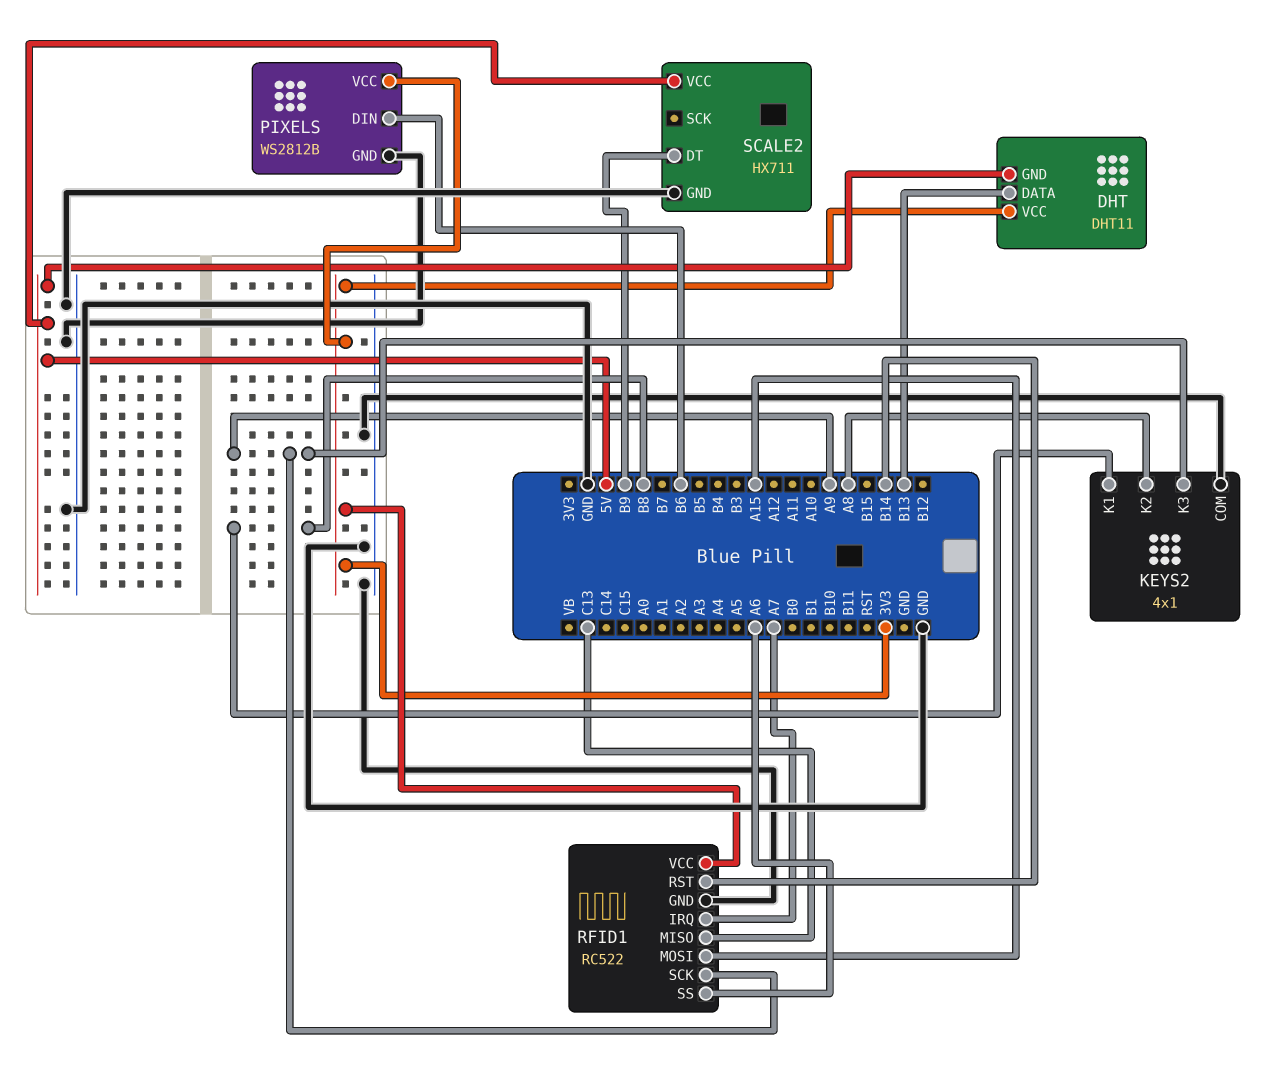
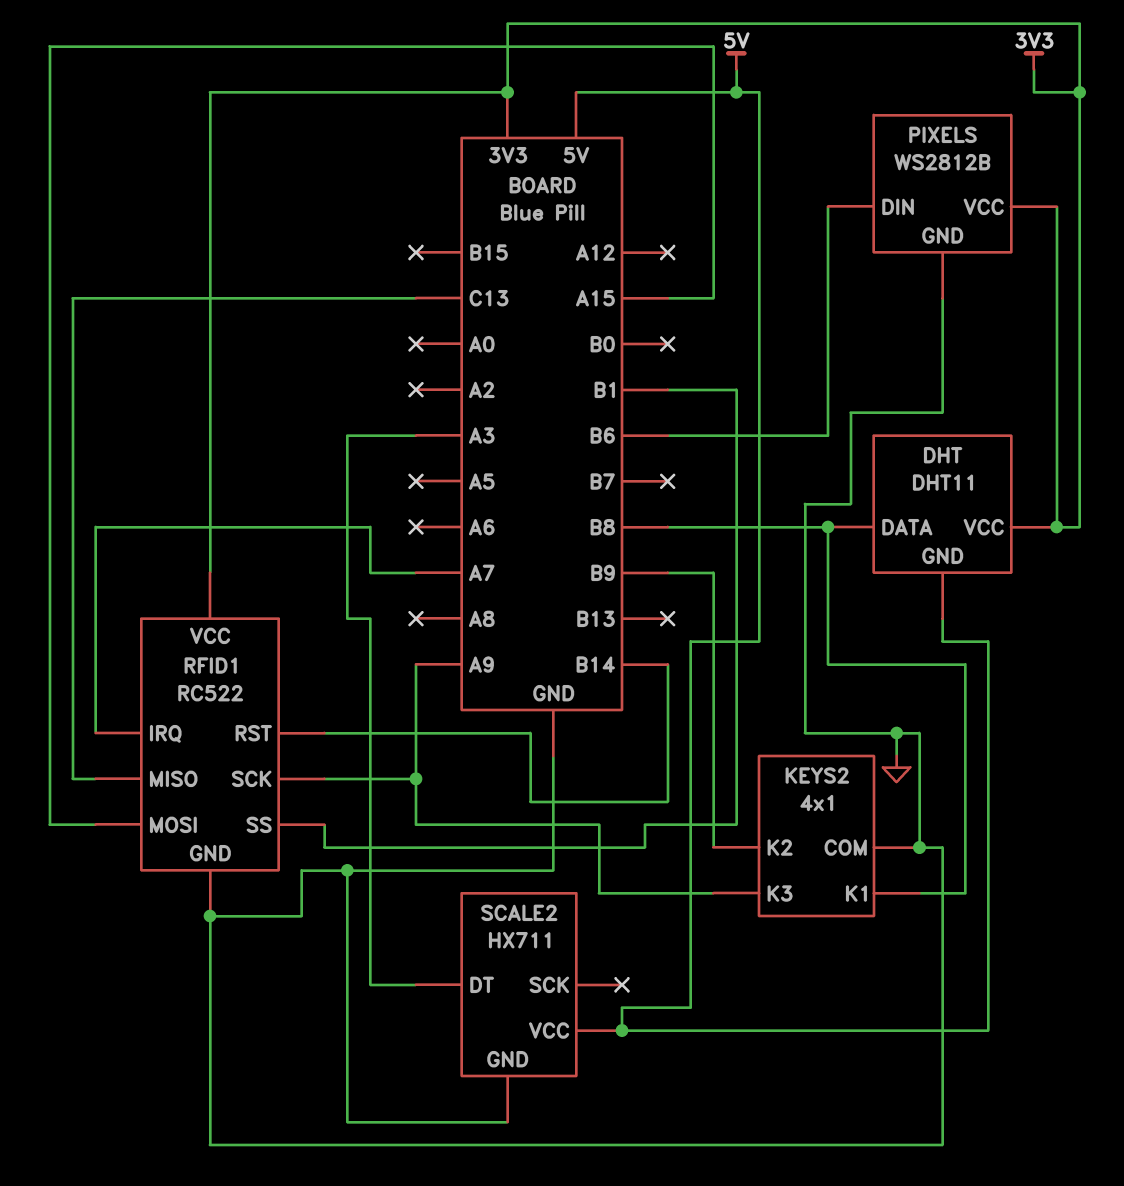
DHT pin DATA: B13 -> B8
KEYS2 pin K2: A8 -> B9
RFID1 pin SS: A6 -> B1
SCALE2 pin DT: B9 -> A3

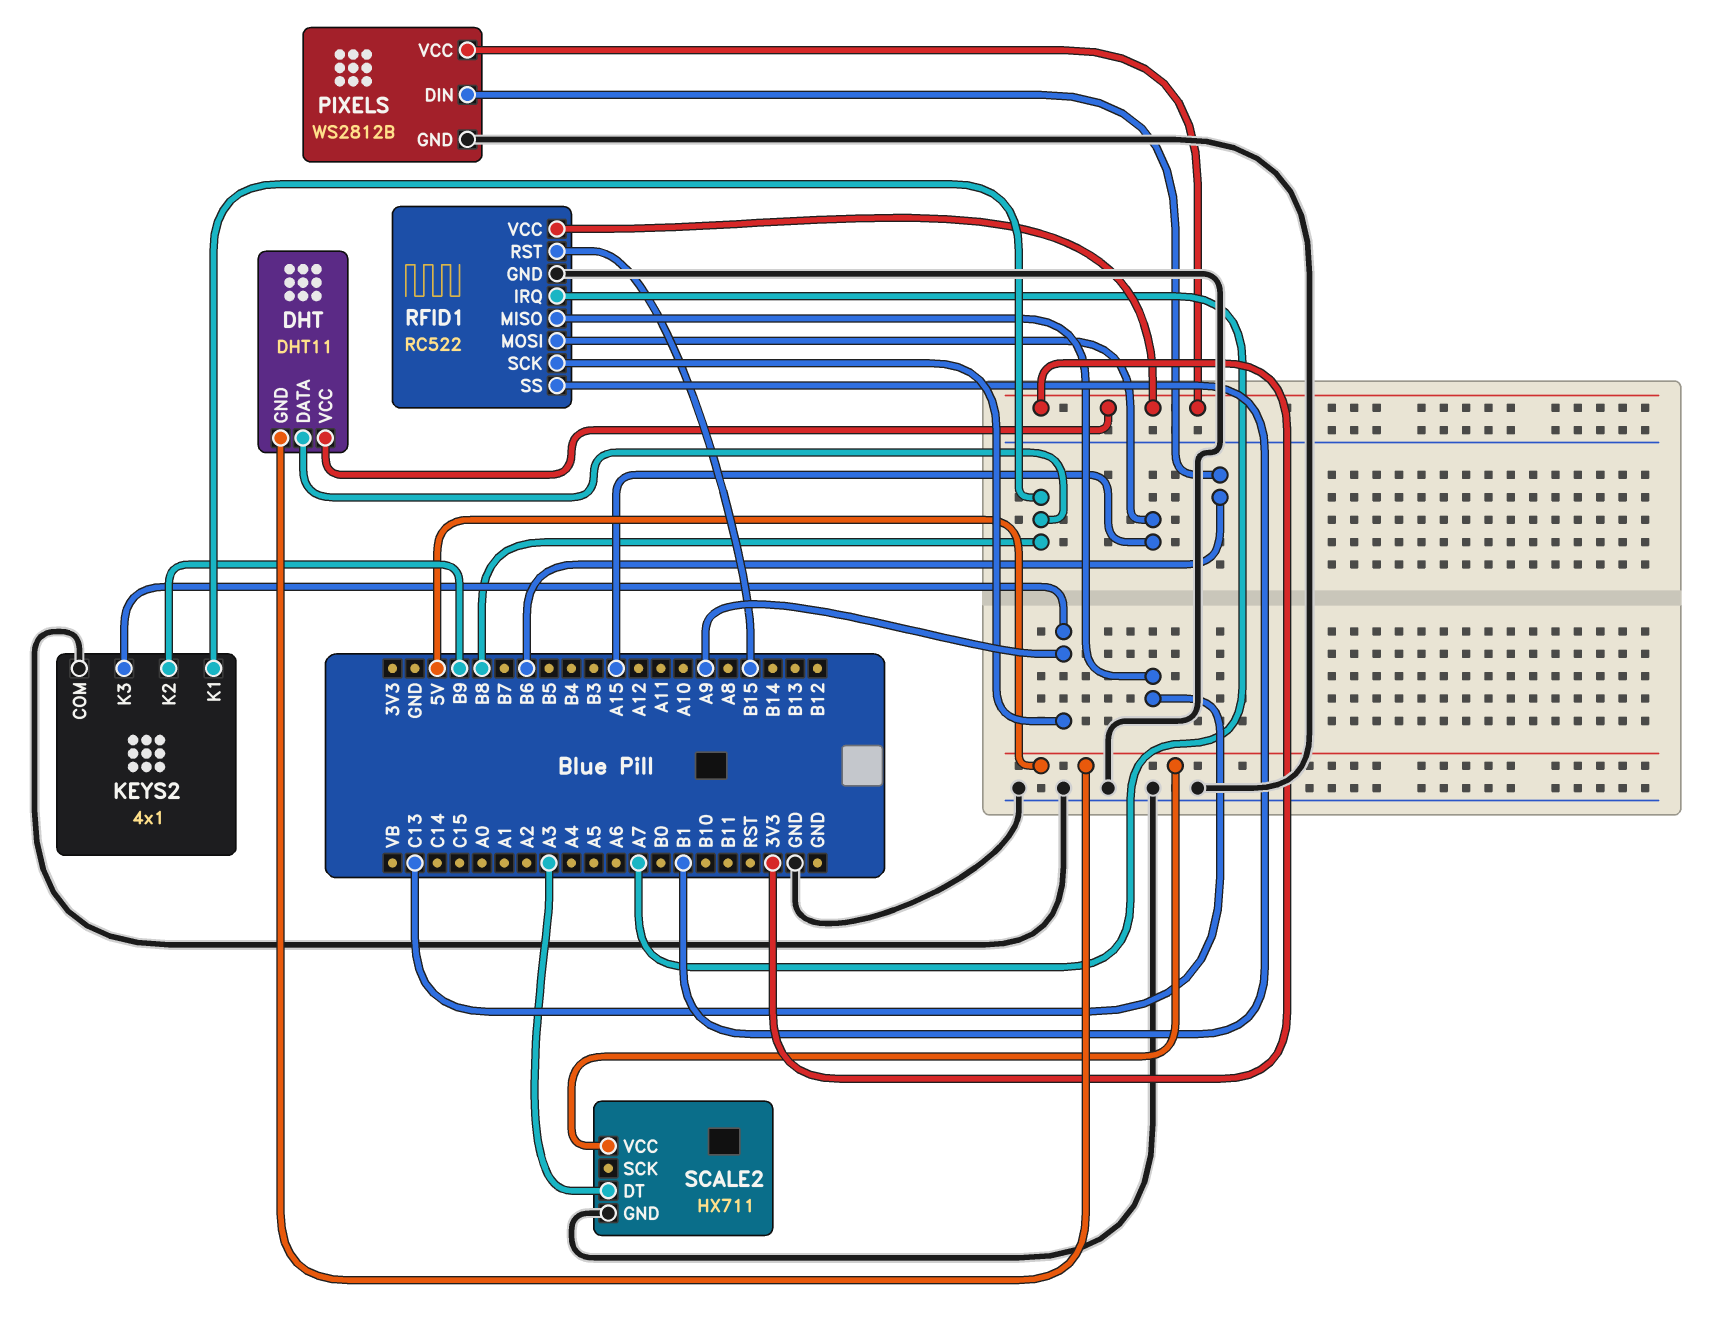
RFID1 pin RST: B14 -> B15

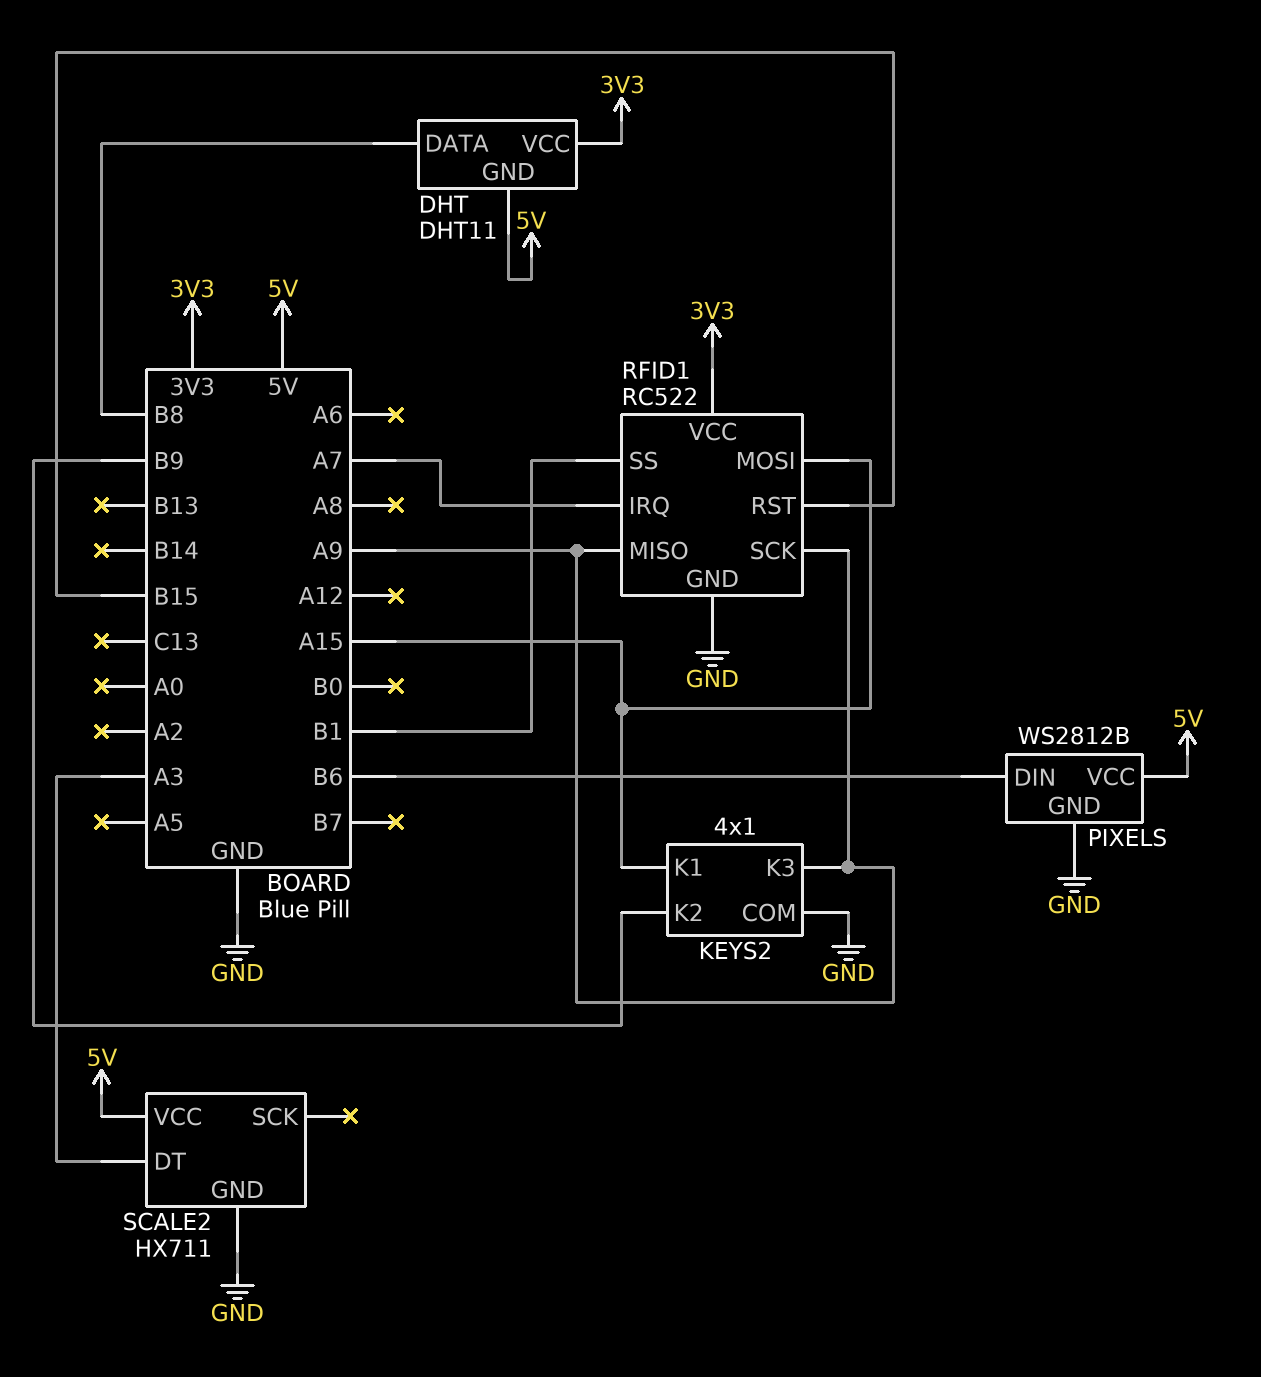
KEYS2 pin K1: B8 -> A15
PIXELS pin VCC: 3V3 -> 5V
RFID1 pin MISO: C13 -> A9

